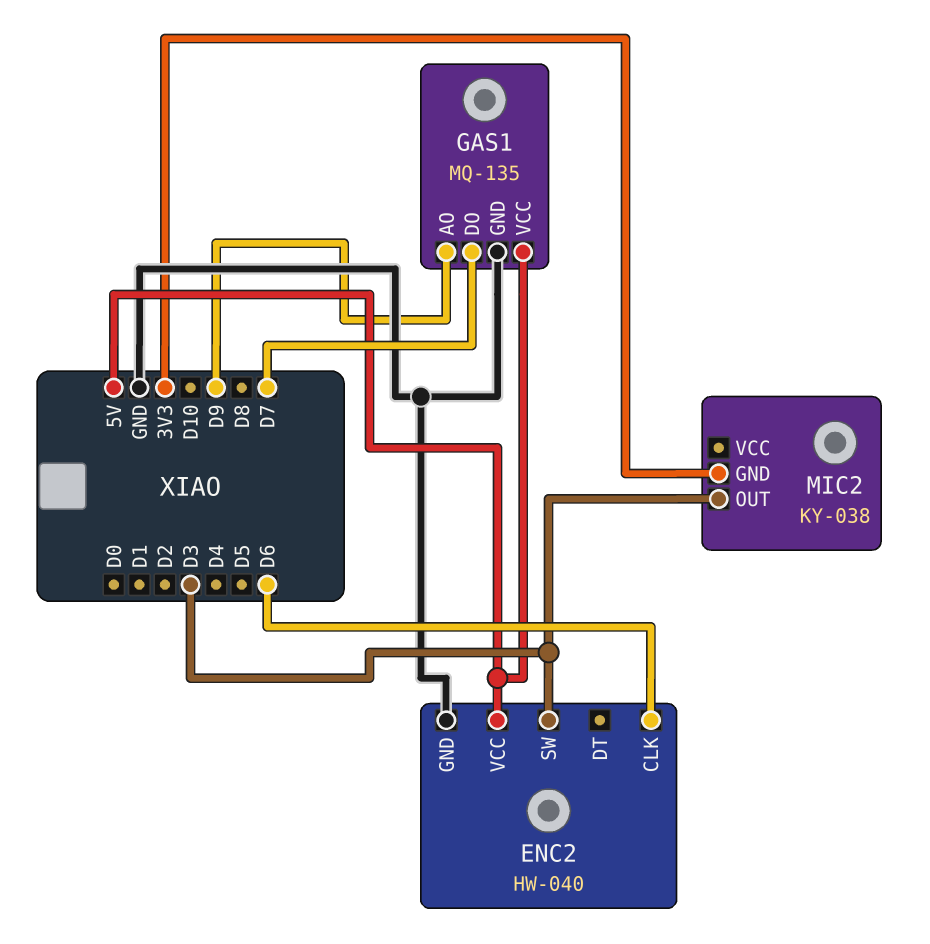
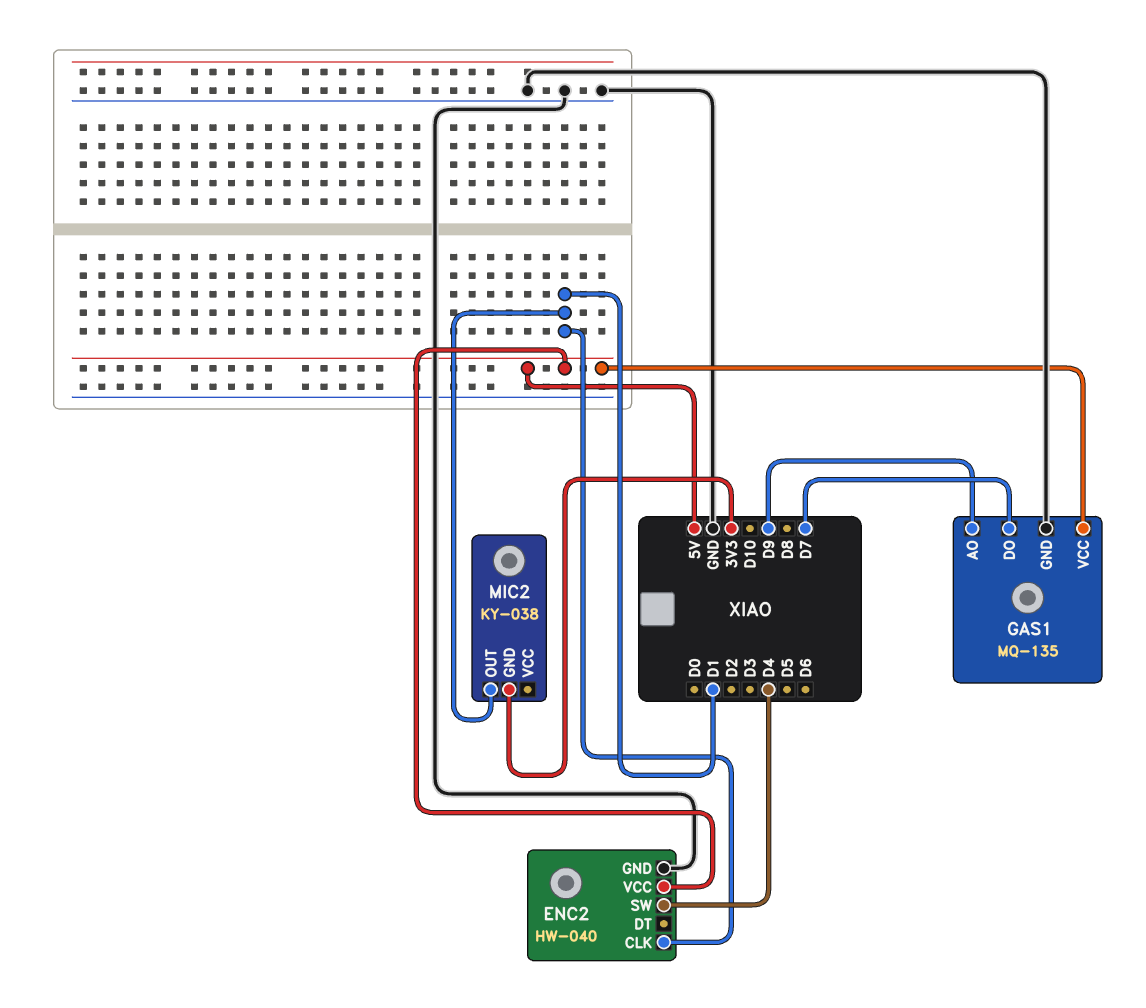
ENC2 pin CLK: D6 -> D1
ENC2 pin SW: D3 -> D4
MIC2 pin OUT: D3 -> D1

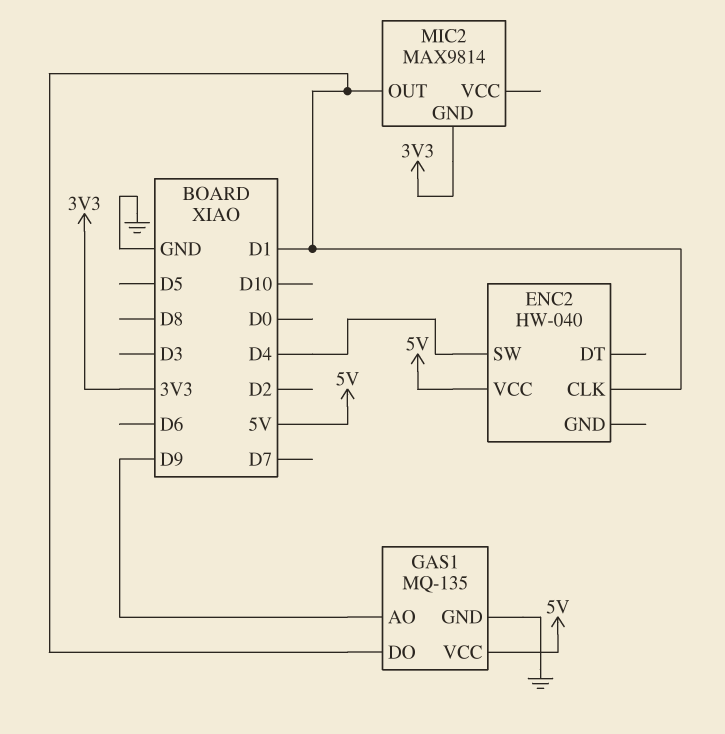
ENC2 pin GND: GND -> none
GAS1 pin DO: D7 -> D1
MIC2: KY-038 -> MAX9814

